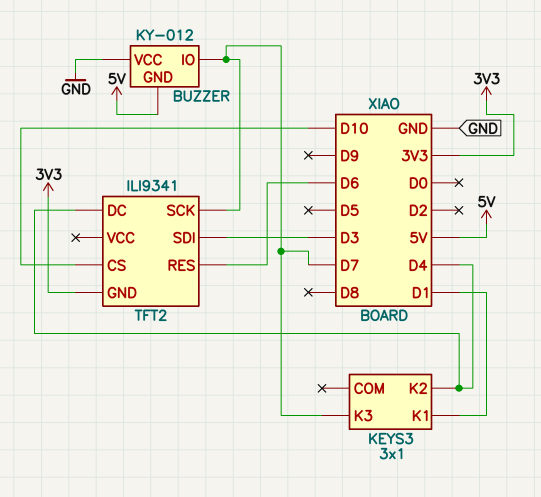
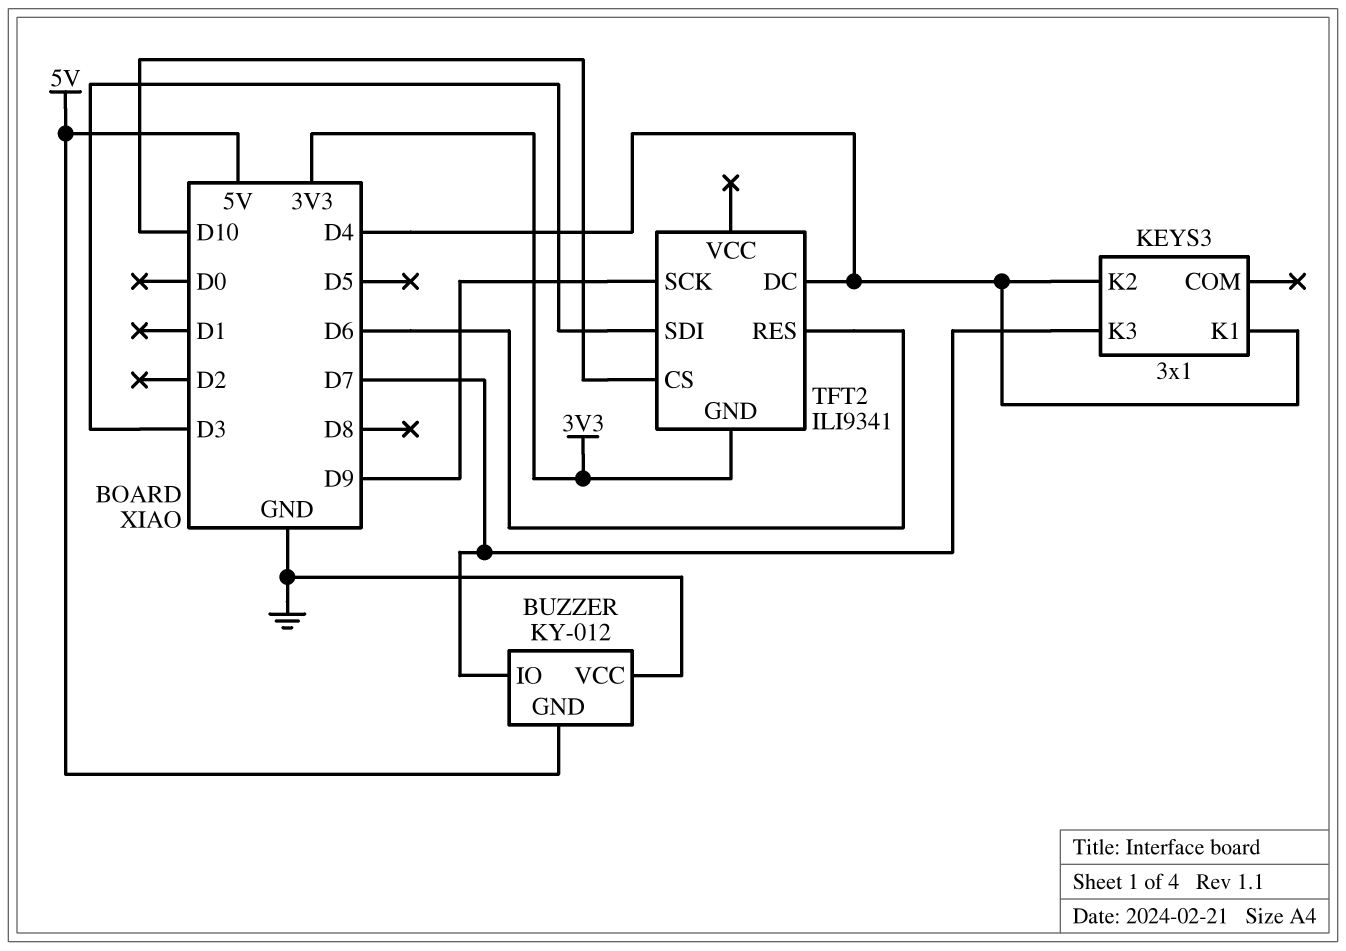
KEYS3 pin K1: D1 -> D4
TFT2 pin SCK: D7 -> D9

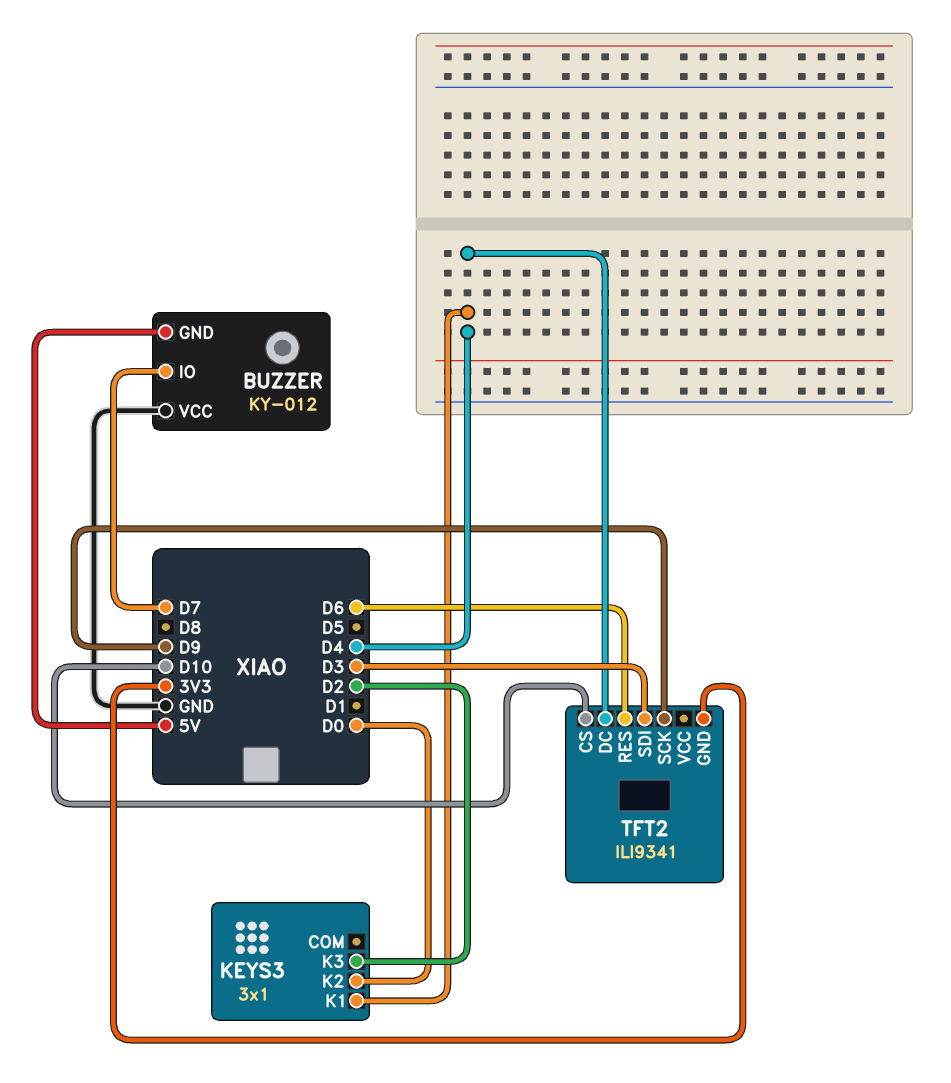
KEYS3 pin K2: D4 -> D0
KEYS3 pin K3: D7 -> D2

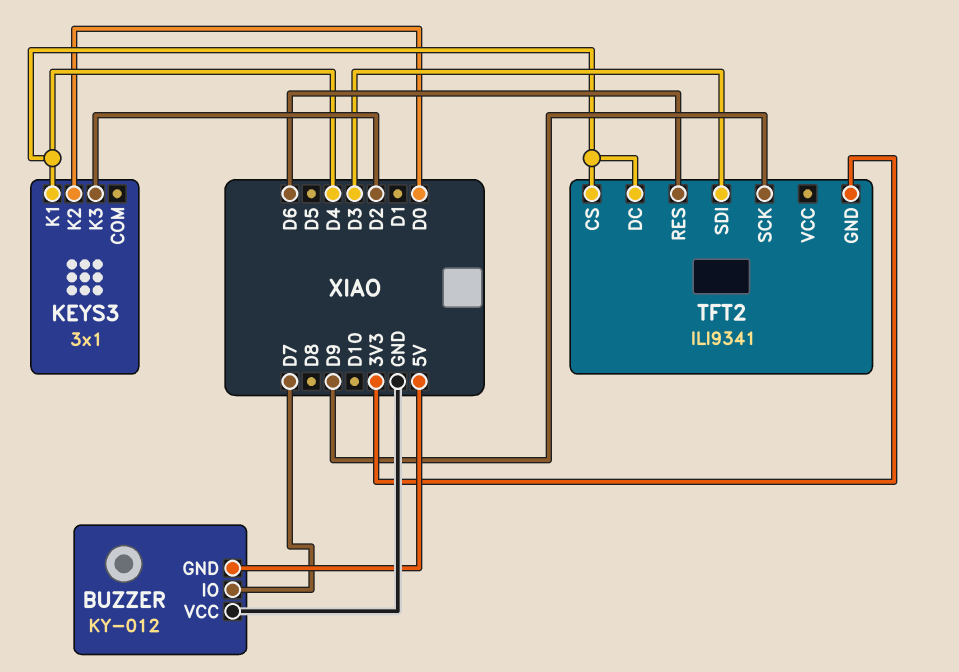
TFT2 pin CS: D10 -> D4

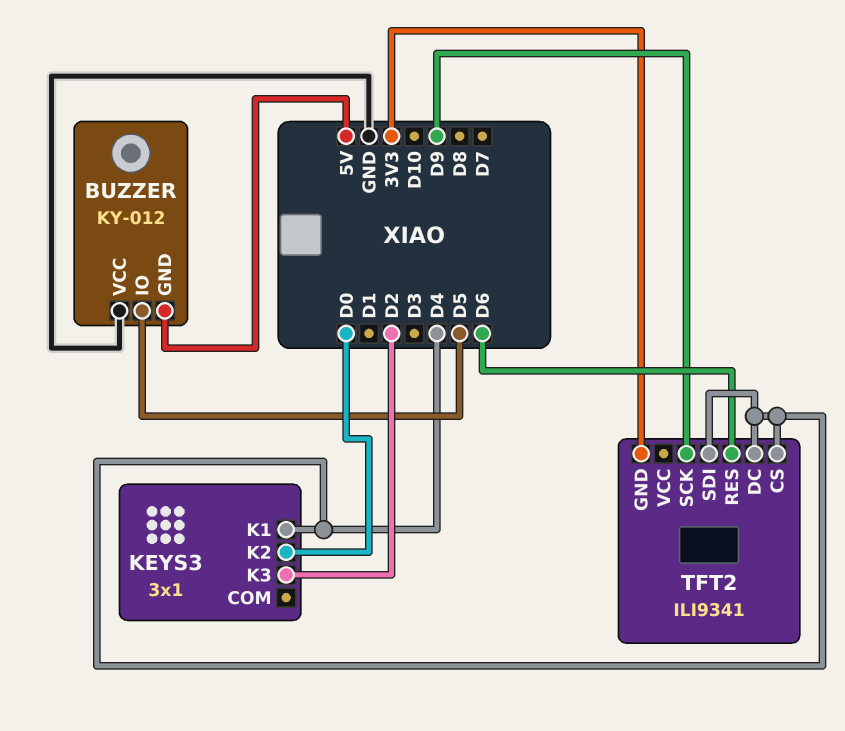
BUZZER pin IO: D7 -> D5
TFT2 pin SDI: D3 -> D4

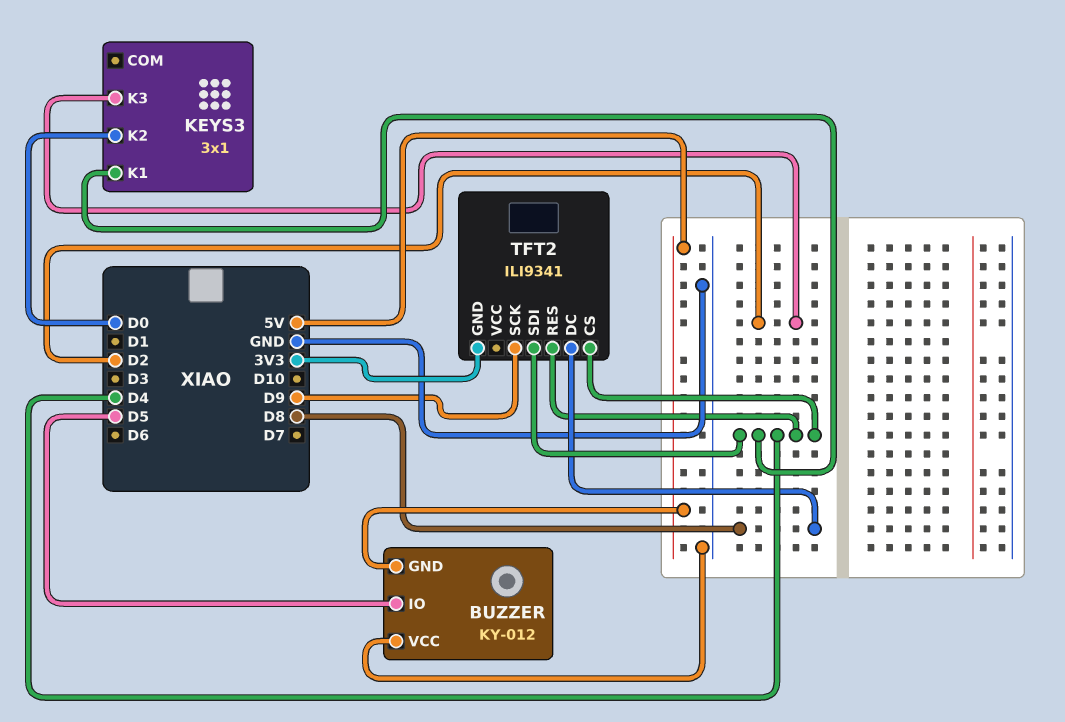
TFT2 pin DC: D4 -> D8
TFT2 pin RES: D6 -> D4

